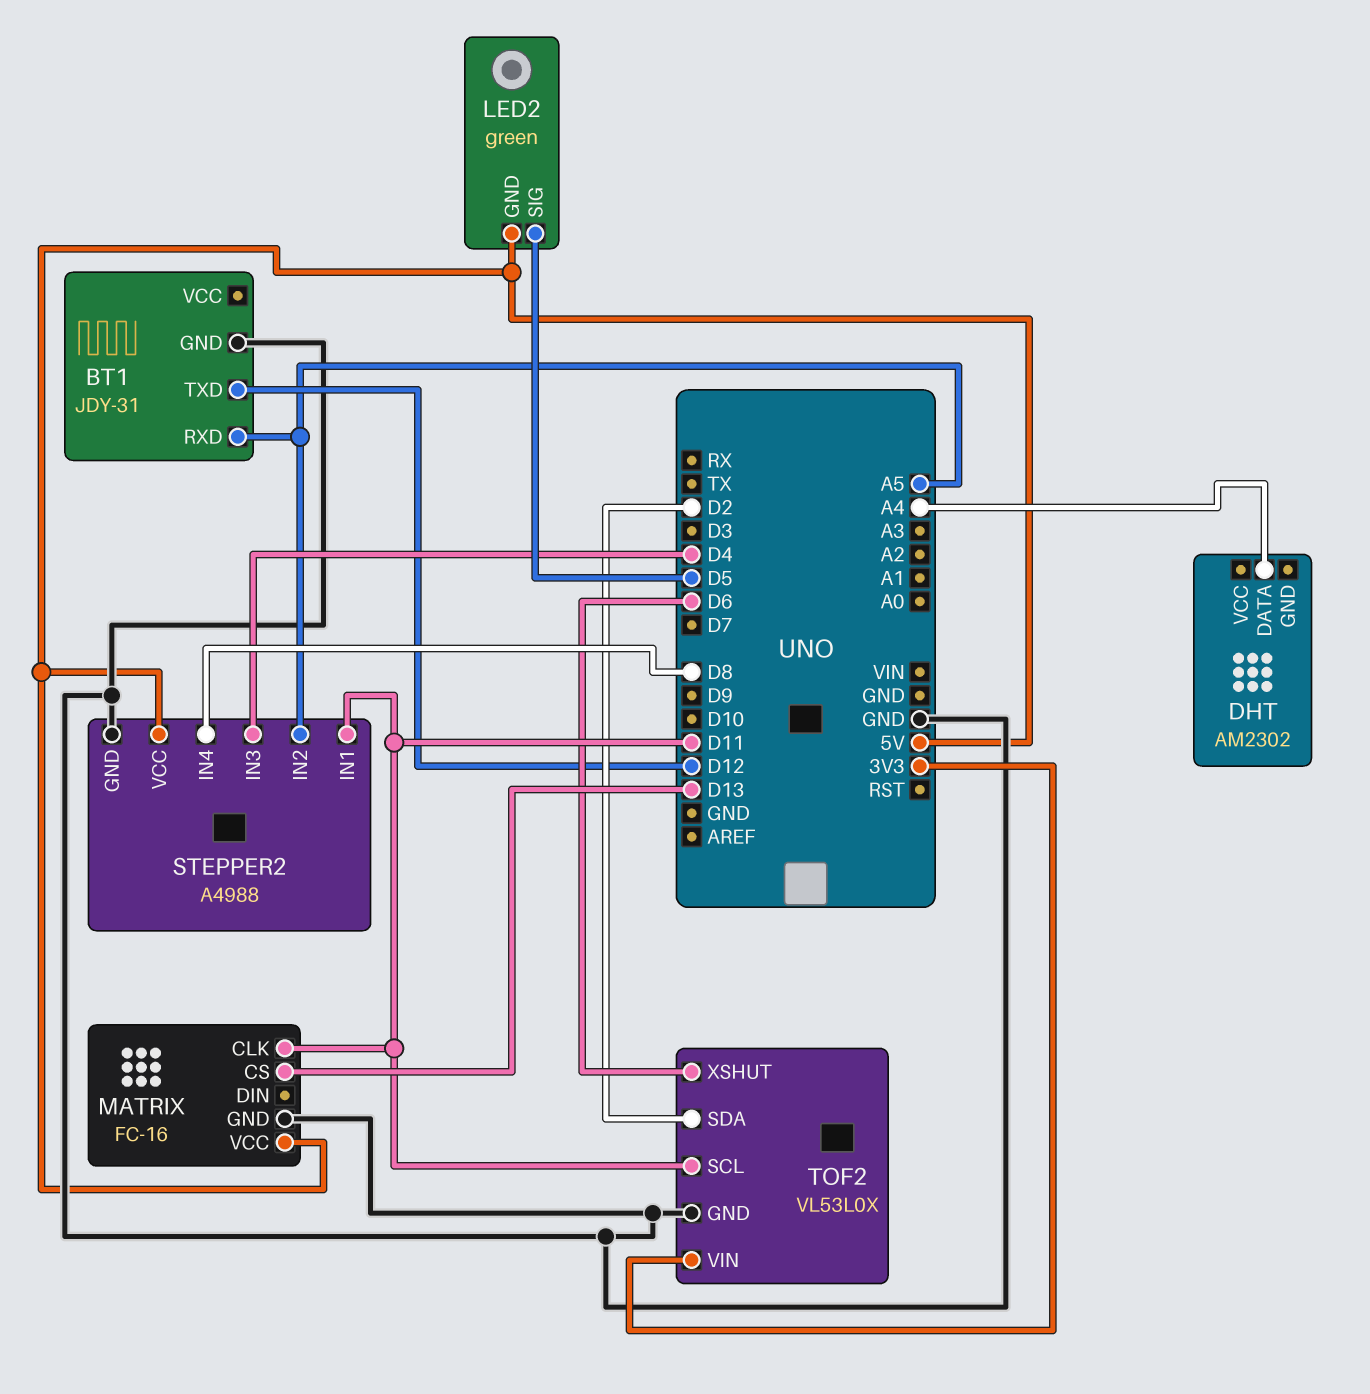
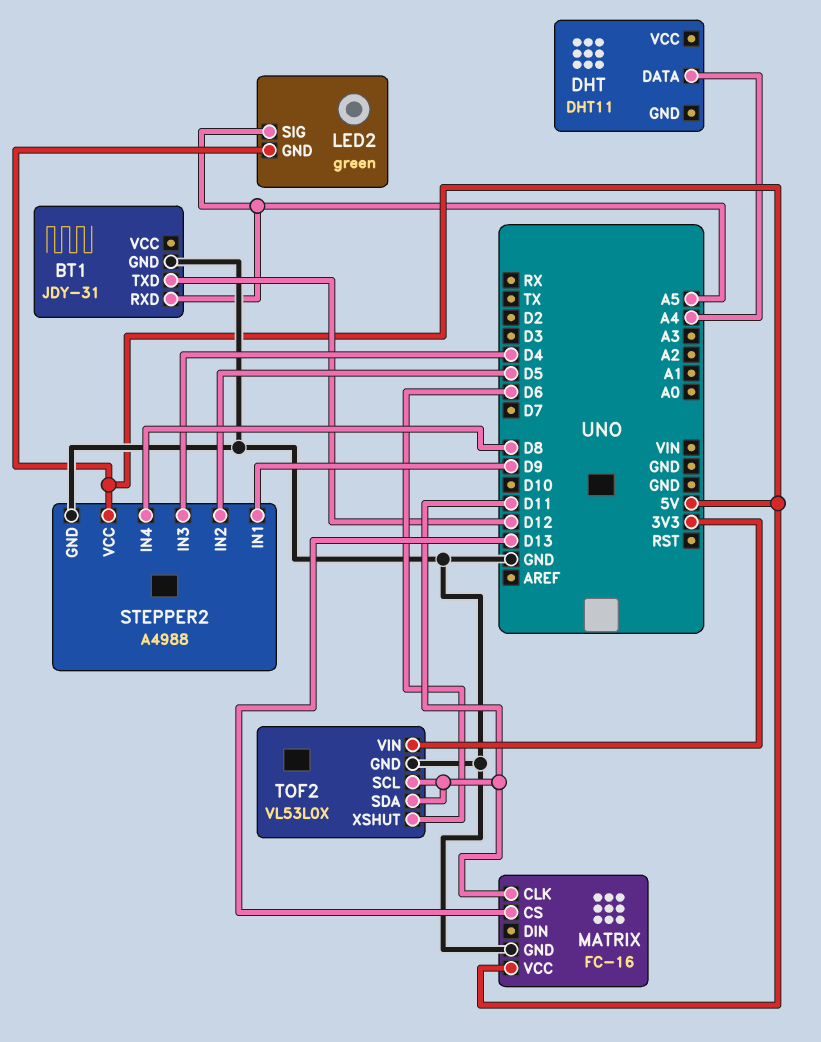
DHT: AM2302 -> DHT11
LED2 pin SIG: D5 -> A5
STEPPER2 pin IN1: D11 -> D9
STEPPER2 pin IN2: A5 -> D5
TOF2 pin SDA: D2 -> D11

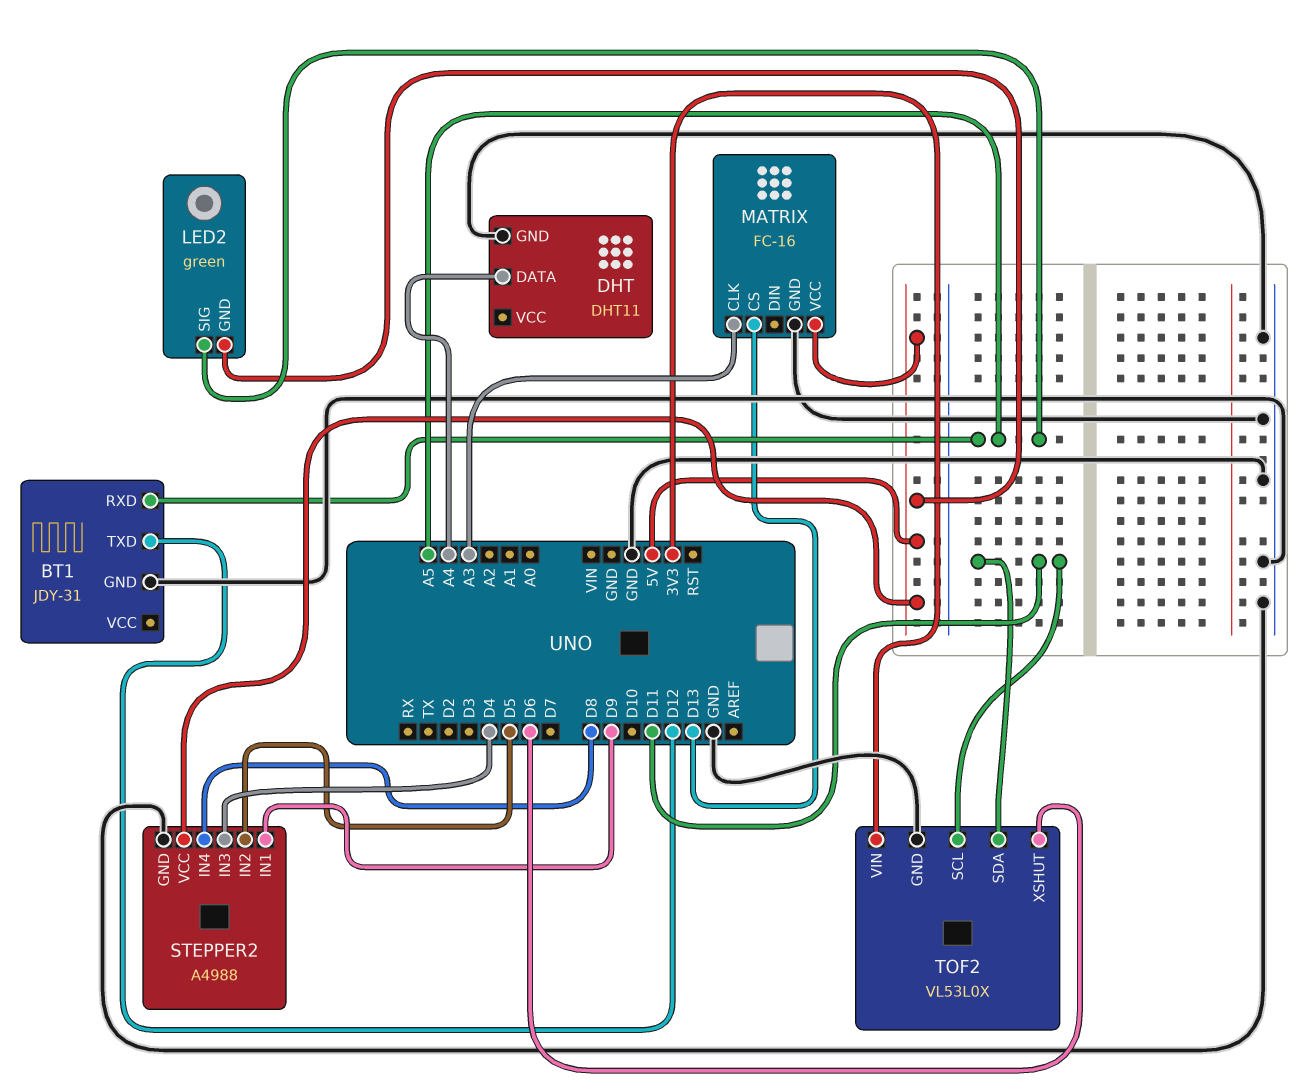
DHT pin GND: none -> GND
MATRIX pin CLK: D11 -> A3

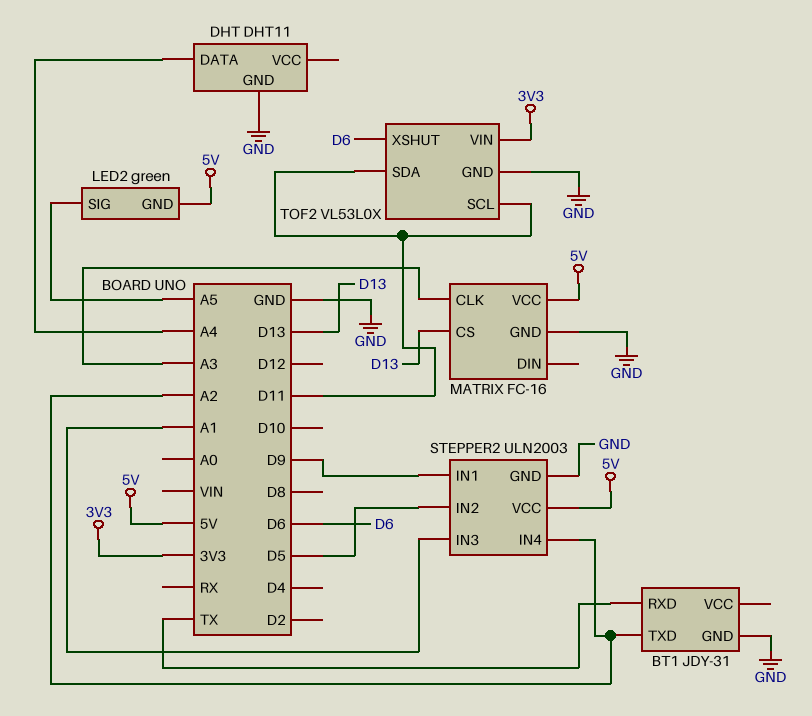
BT1 pin RXD: A5 -> TX
BT1 pin TXD: D12 -> A2
STEPPER2: A4988 -> ULN2003
STEPPER2 pin IN3: D4 -> A1
STEPPER2 pin IN4: D8 -> A2

